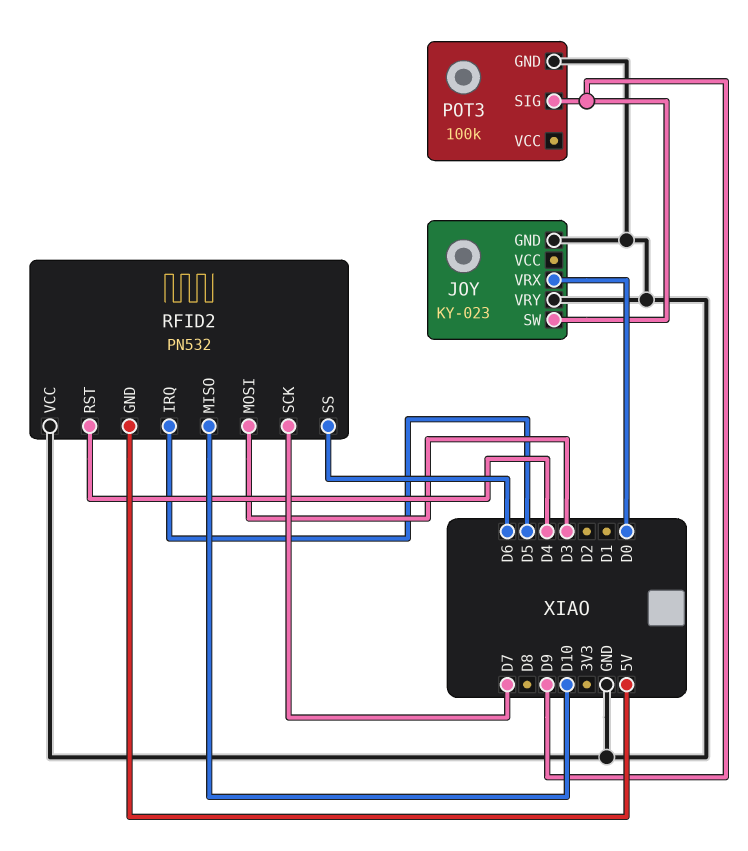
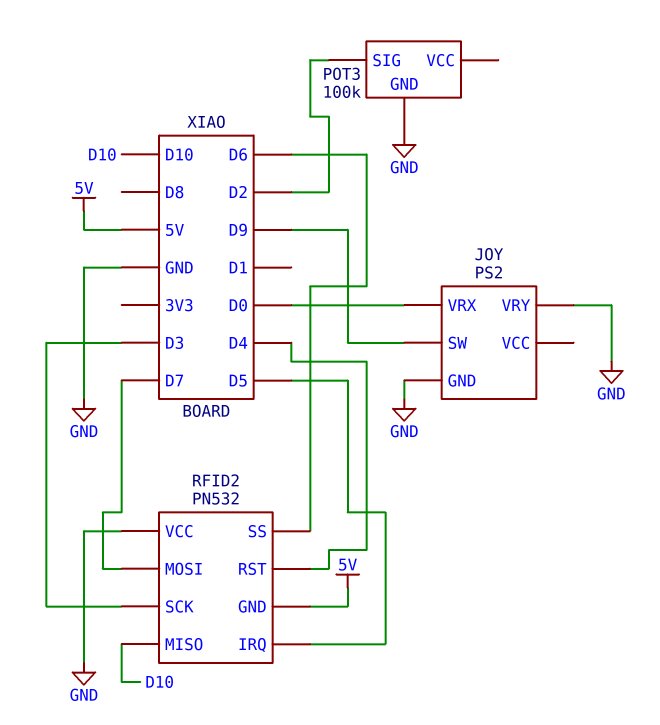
JOY: KY-023 -> PS2
POT3 pin SIG: D9 -> D2
RFID2 pin MOSI: D3 -> D7
RFID2 pin SCK: D7 -> D3

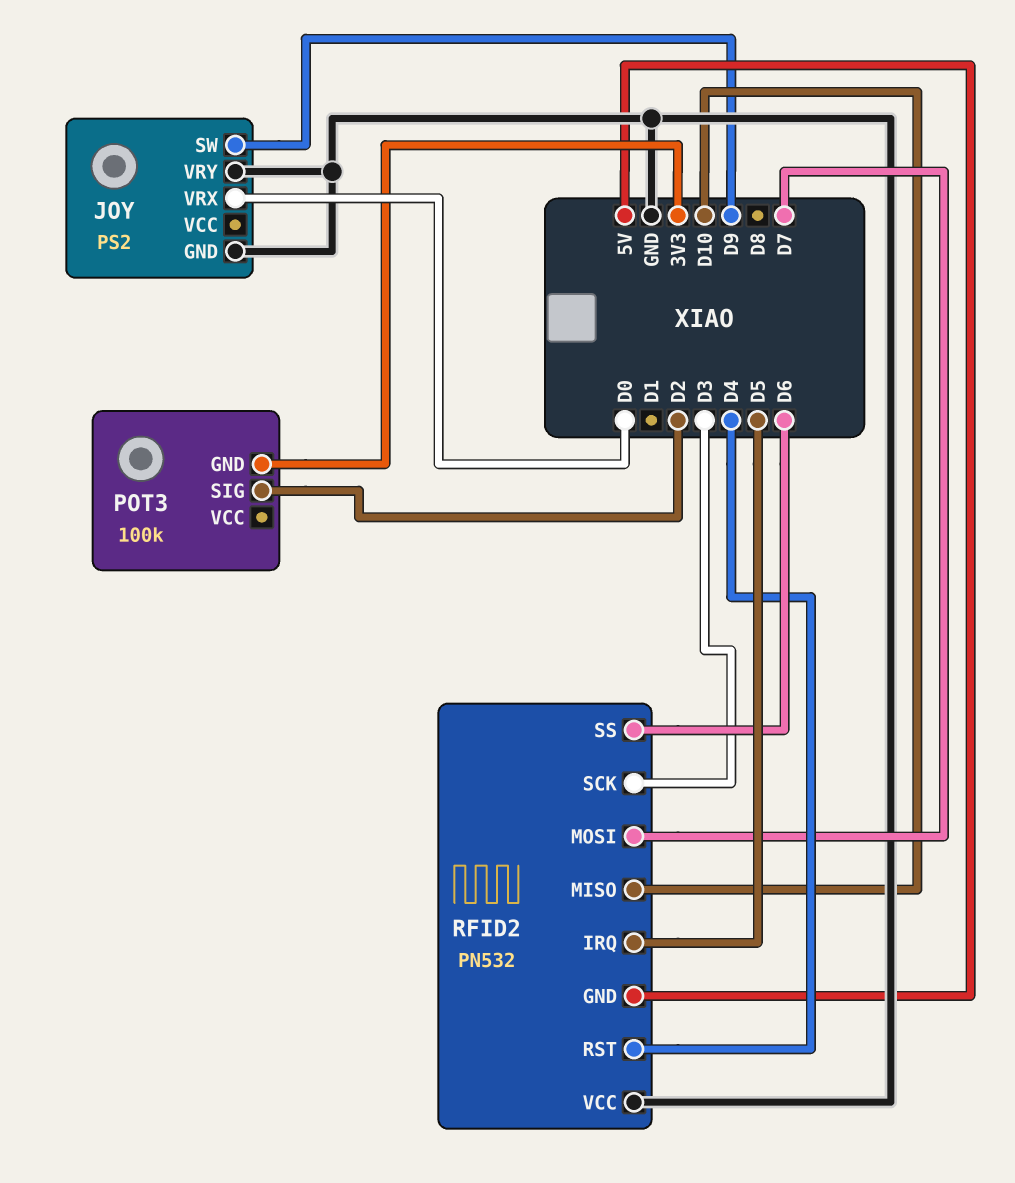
POT3 pin GND: GND -> 3V3

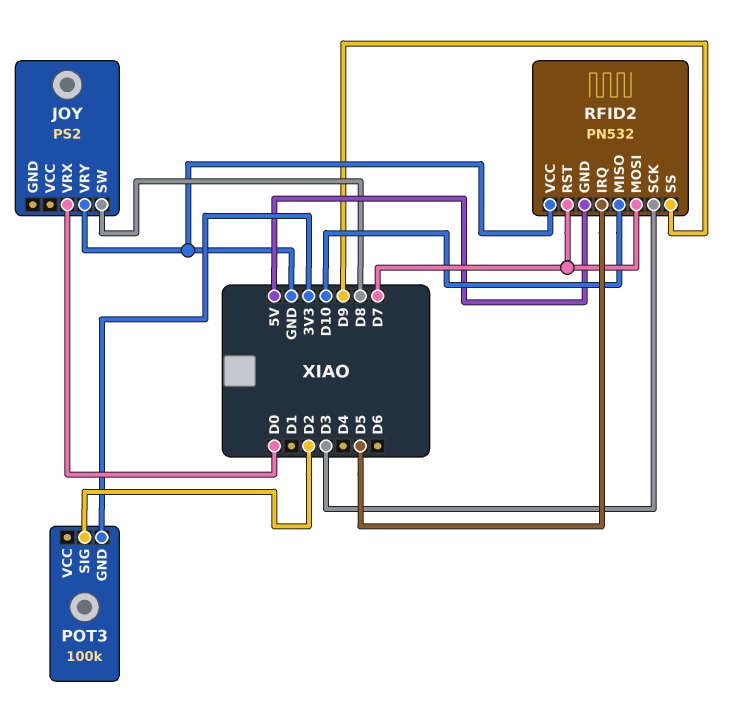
JOY pin GND: GND -> none
JOY pin SW: D9 -> D8
RFID2 pin RST: D4 -> D7
RFID2 pin SS: D6 -> D9

